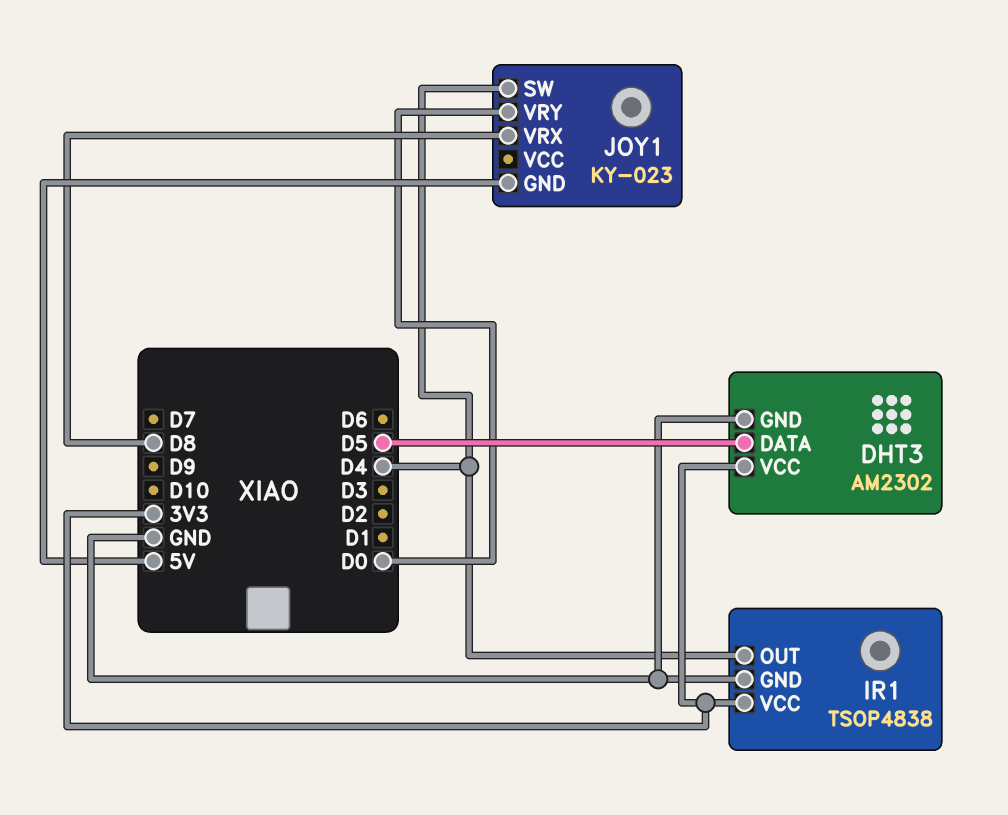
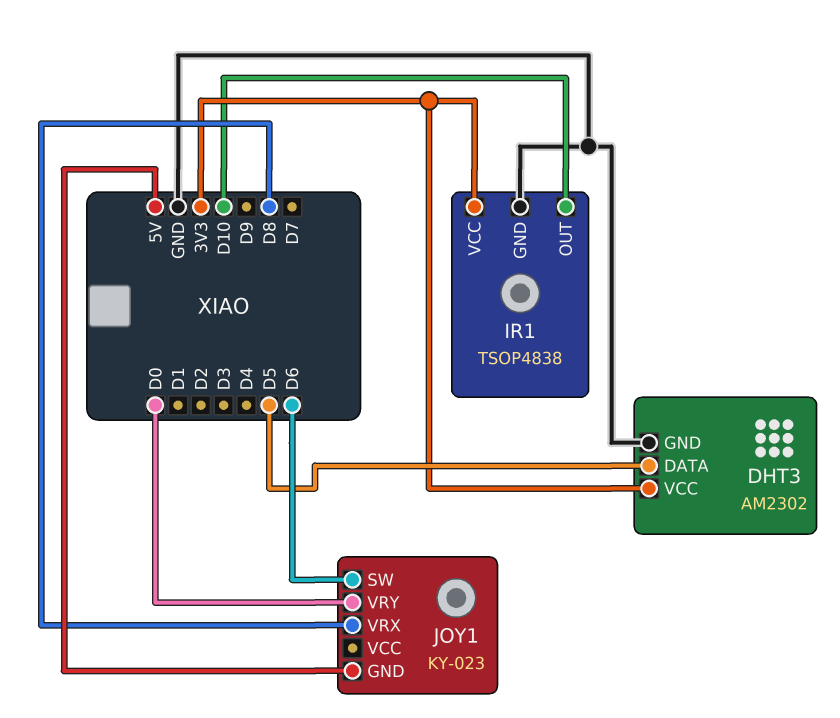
IR1 pin OUT: D4 -> D10
JOY1 pin SW: D4 -> D6

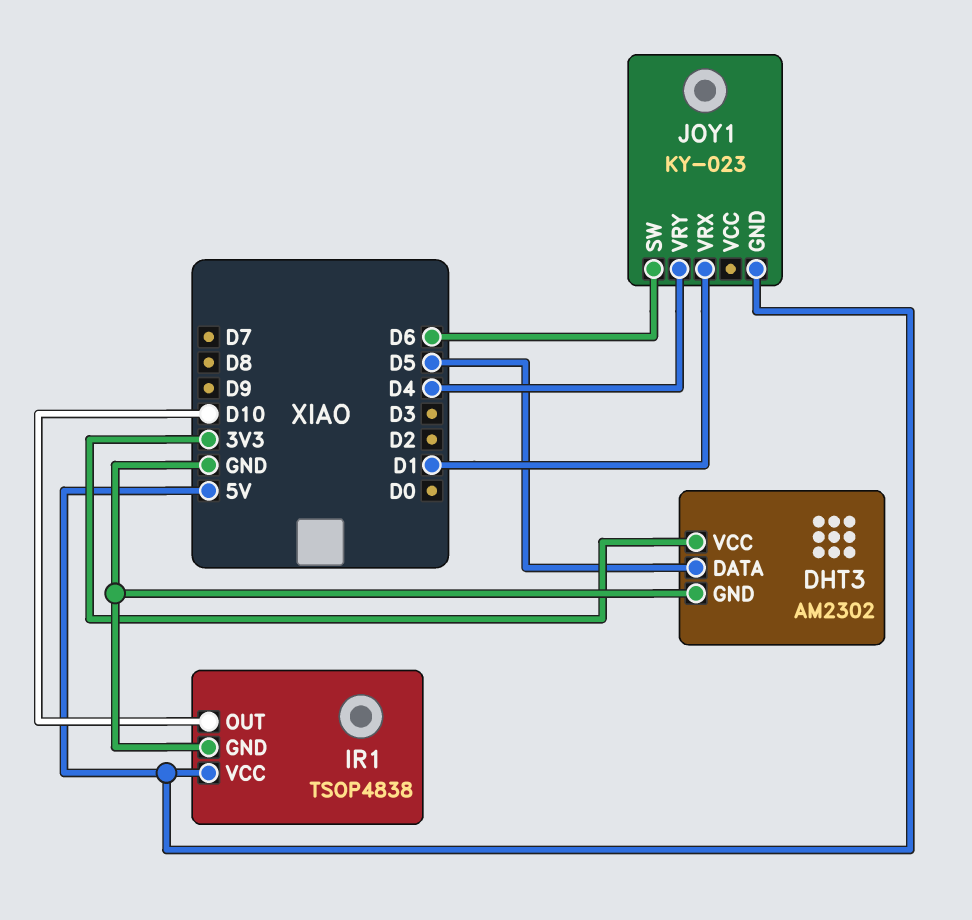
IR1 pin VCC: 3V3 -> 5V
JOY1 pin VRX: D8 -> D1
JOY1 pin VRY: D0 -> D4

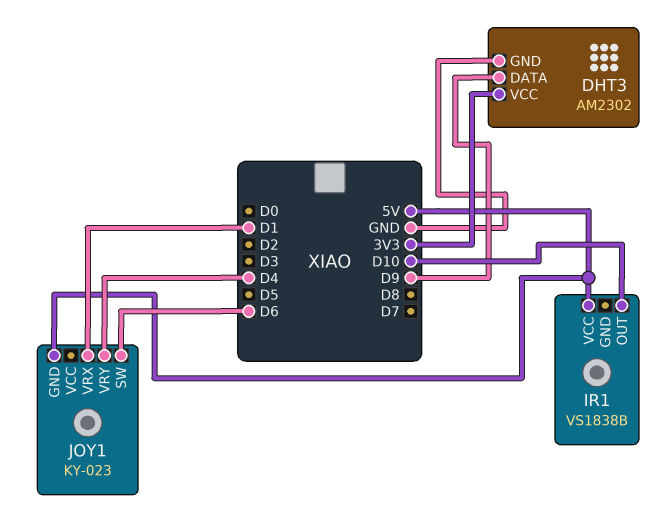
DHT3 pin DATA: D5 -> D9
IR1: TSOP4838 -> VS1838B
IR1 pin GND: GND -> none

